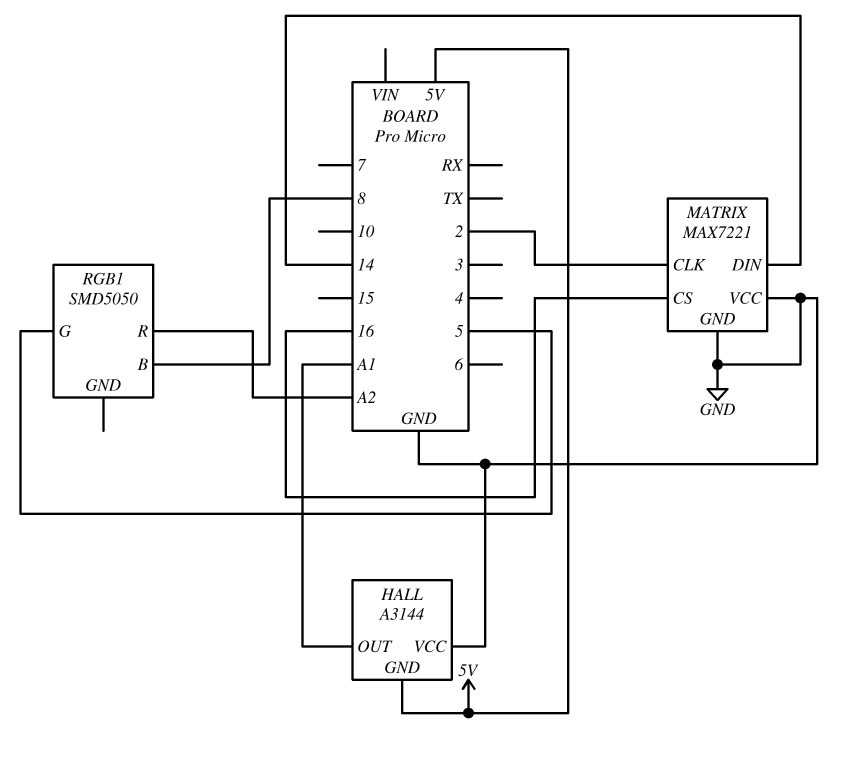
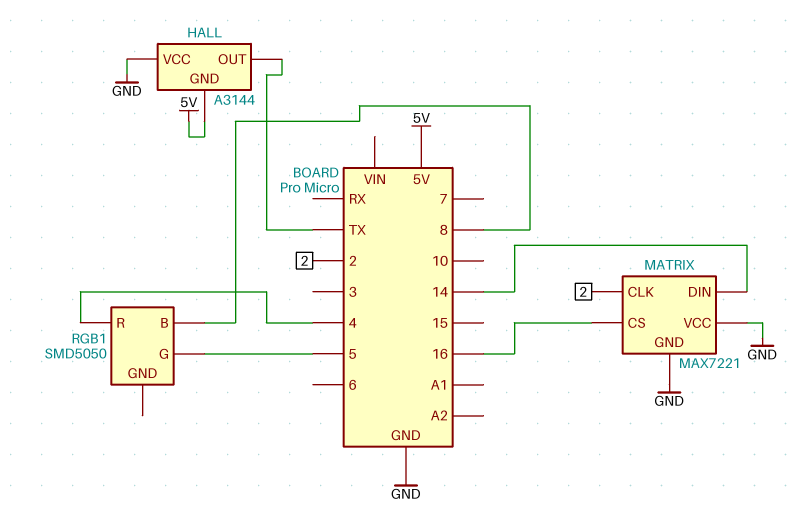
HALL pin OUT: A1 -> TX
RGB1 pin R: A2 -> 4

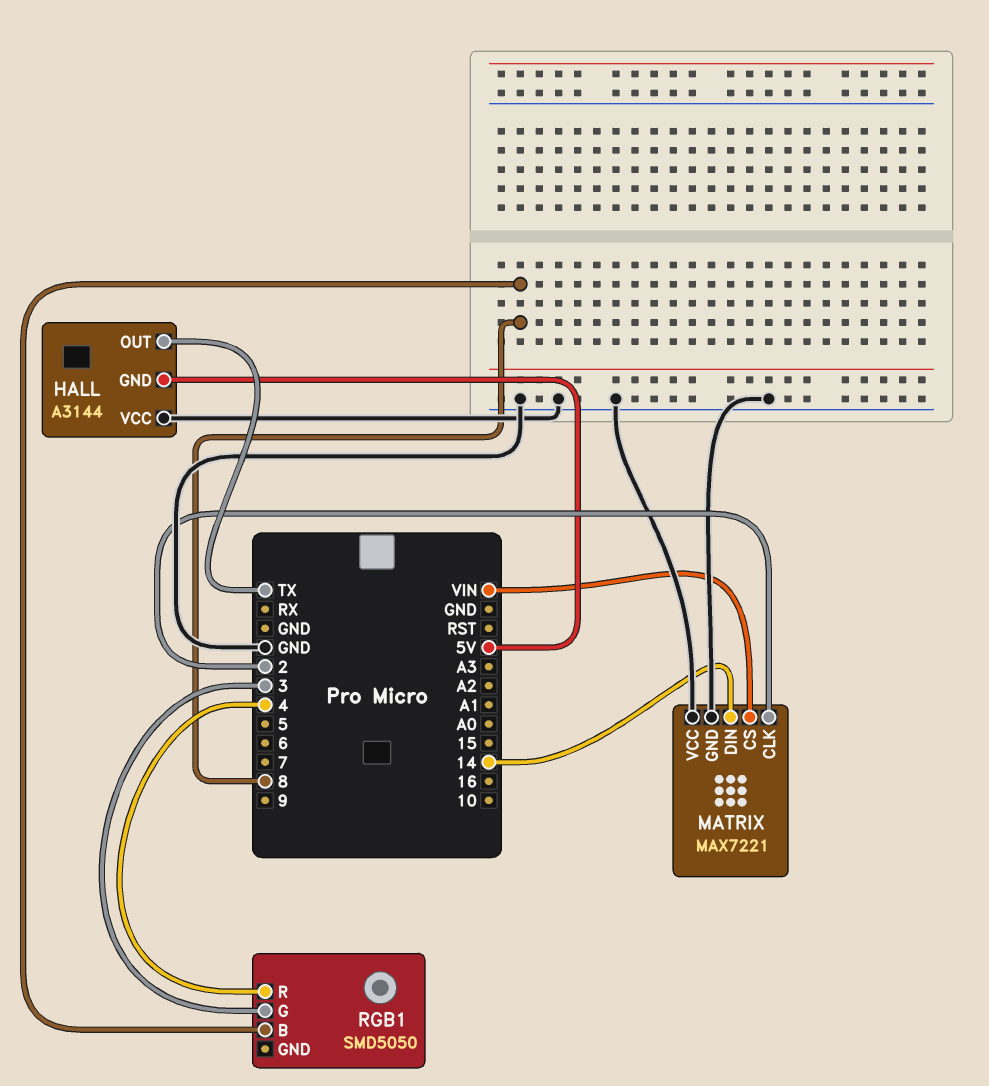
MATRIX pin CS: 16 -> VIN
RGB1 pin G: 5 -> 3

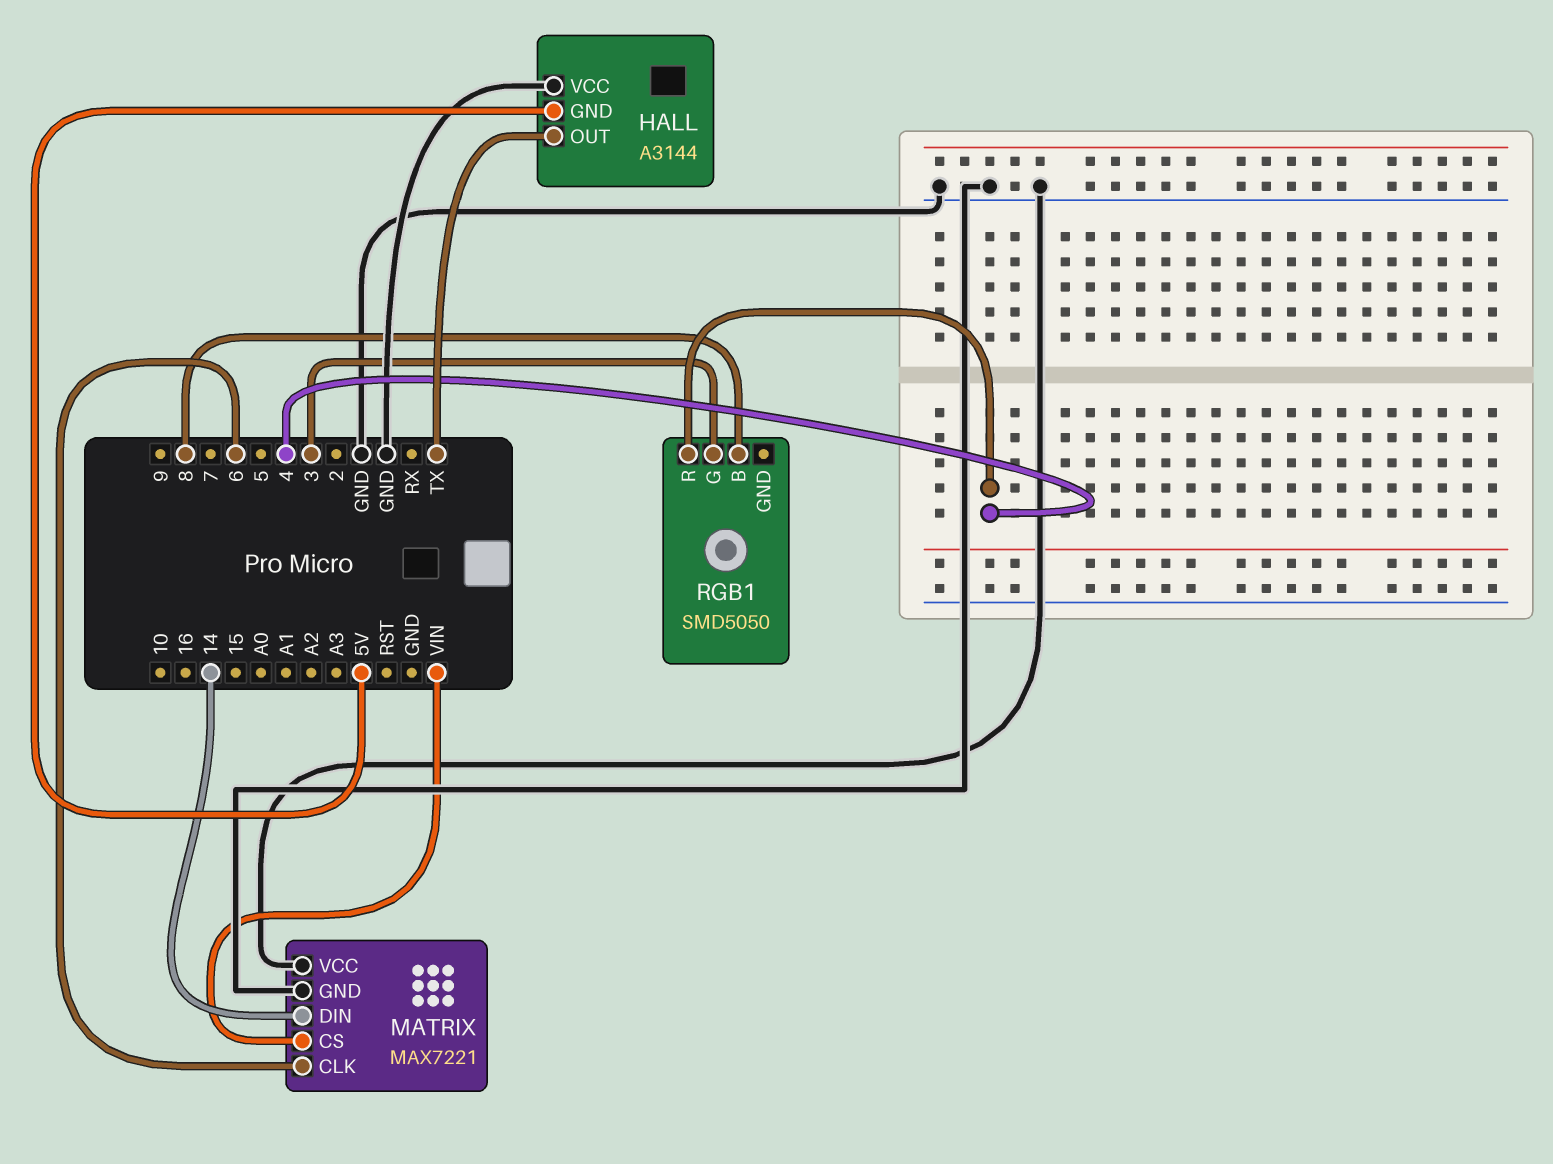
MATRIX pin CLK: 2 -> 6

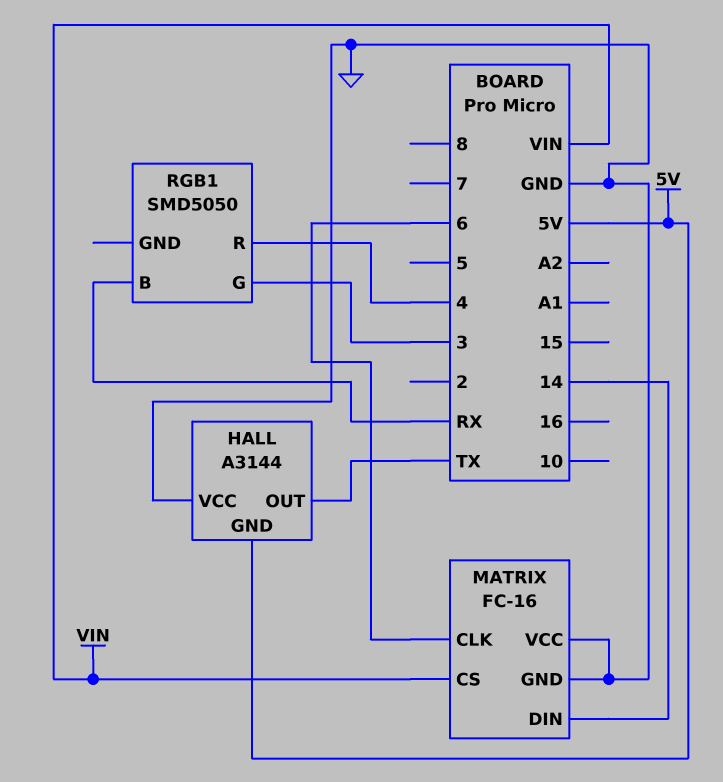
MATRIX: MAX7221 -> FC-16
RGB1 pin B: 8 -> RX

